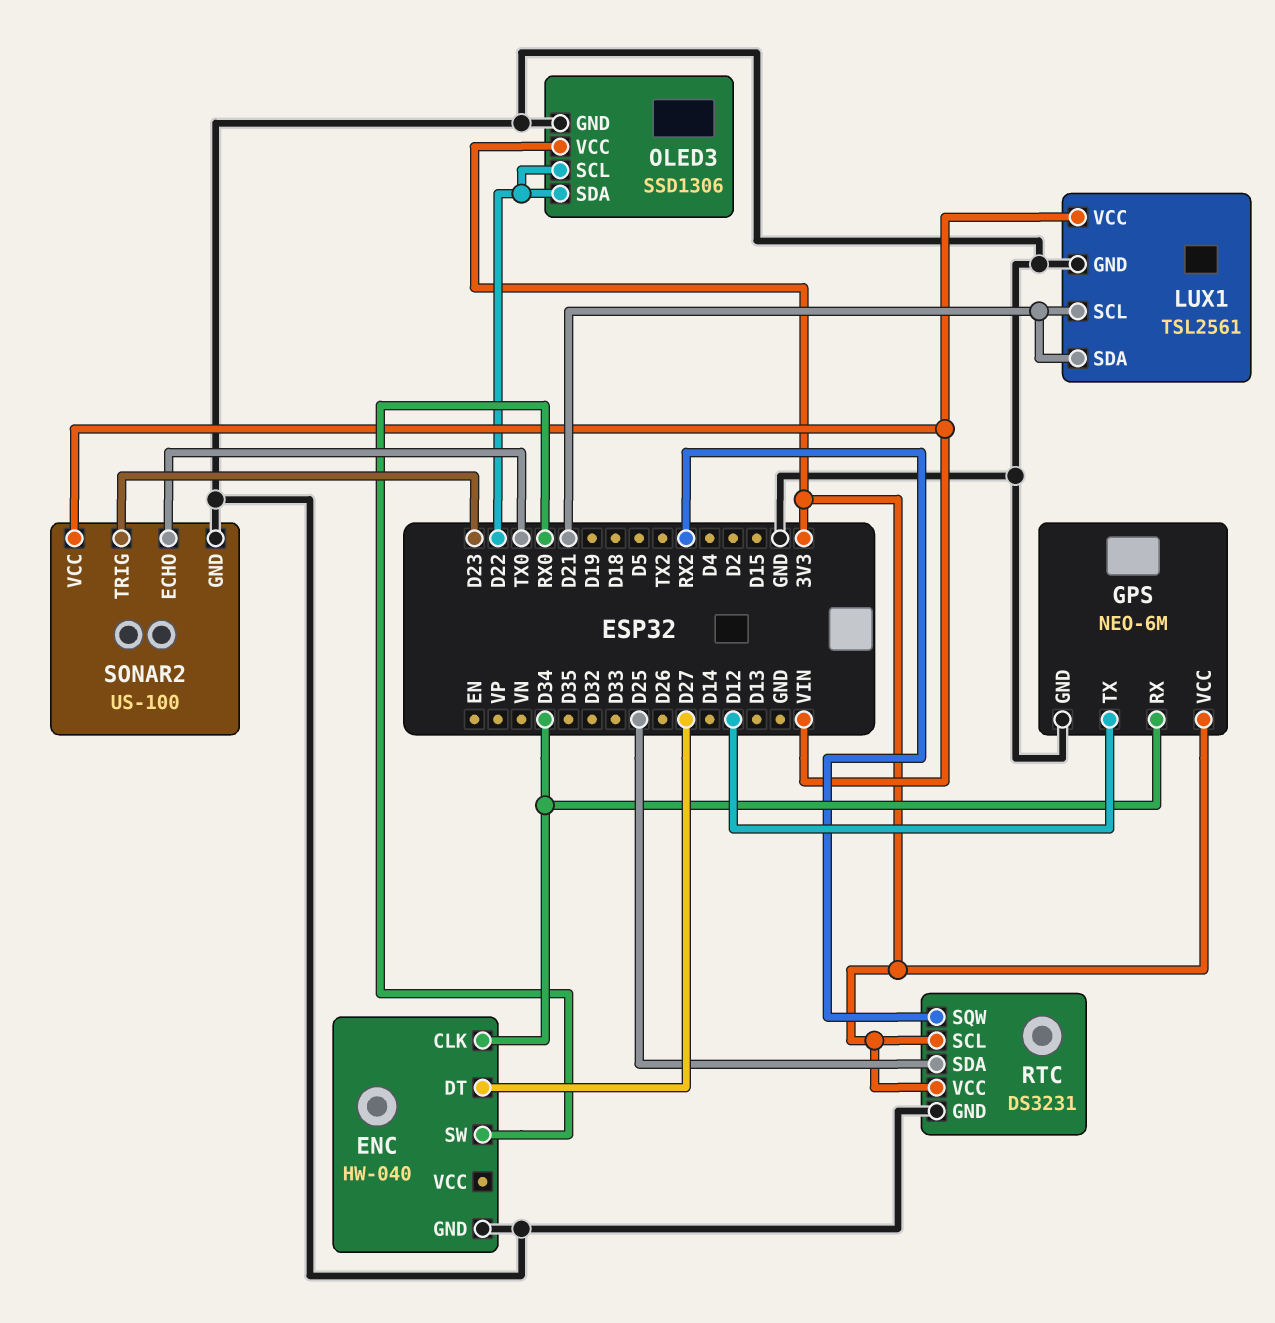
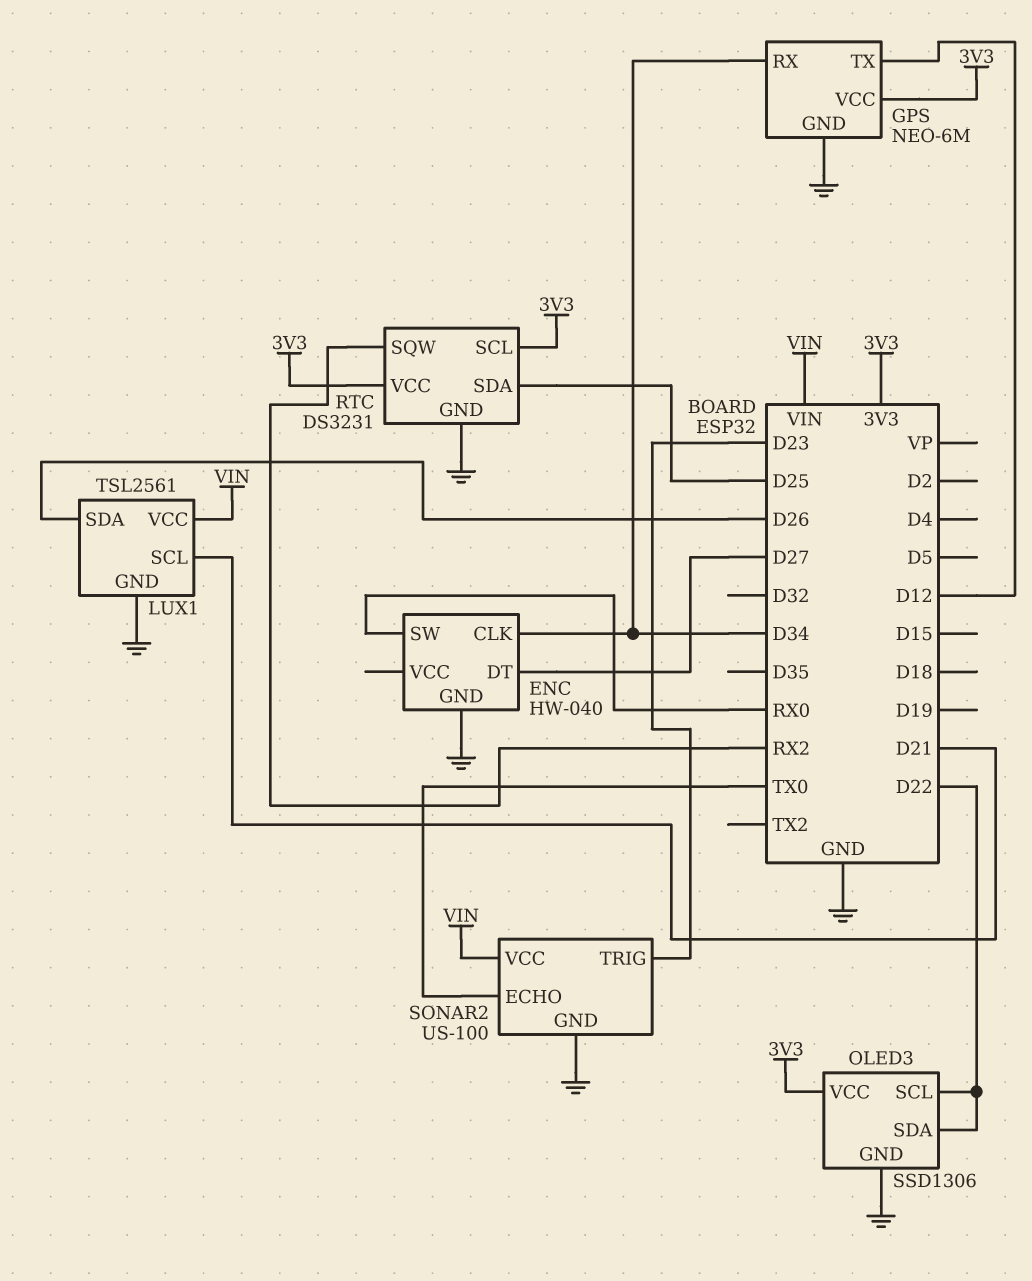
LUX1 pin SDA: D21 -> D26

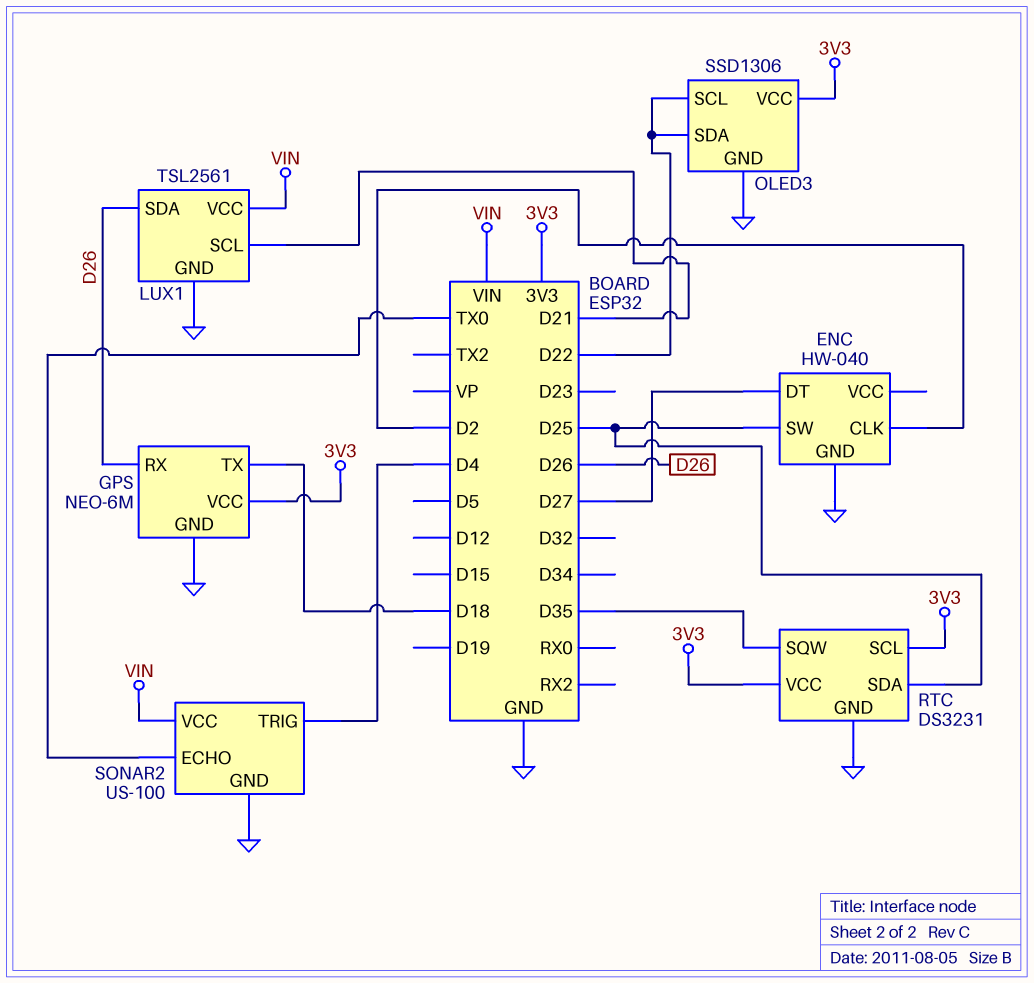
ENC pin CLK: D34 -> D2
ENC pin SW: RX0 -> D25
GPS pin RX: D34 -> D26
GPS pin TX: D12 -> D18
RTC pin SQW: RX2 -> D35
SONAR2 pin TRIG: D23 -> D4

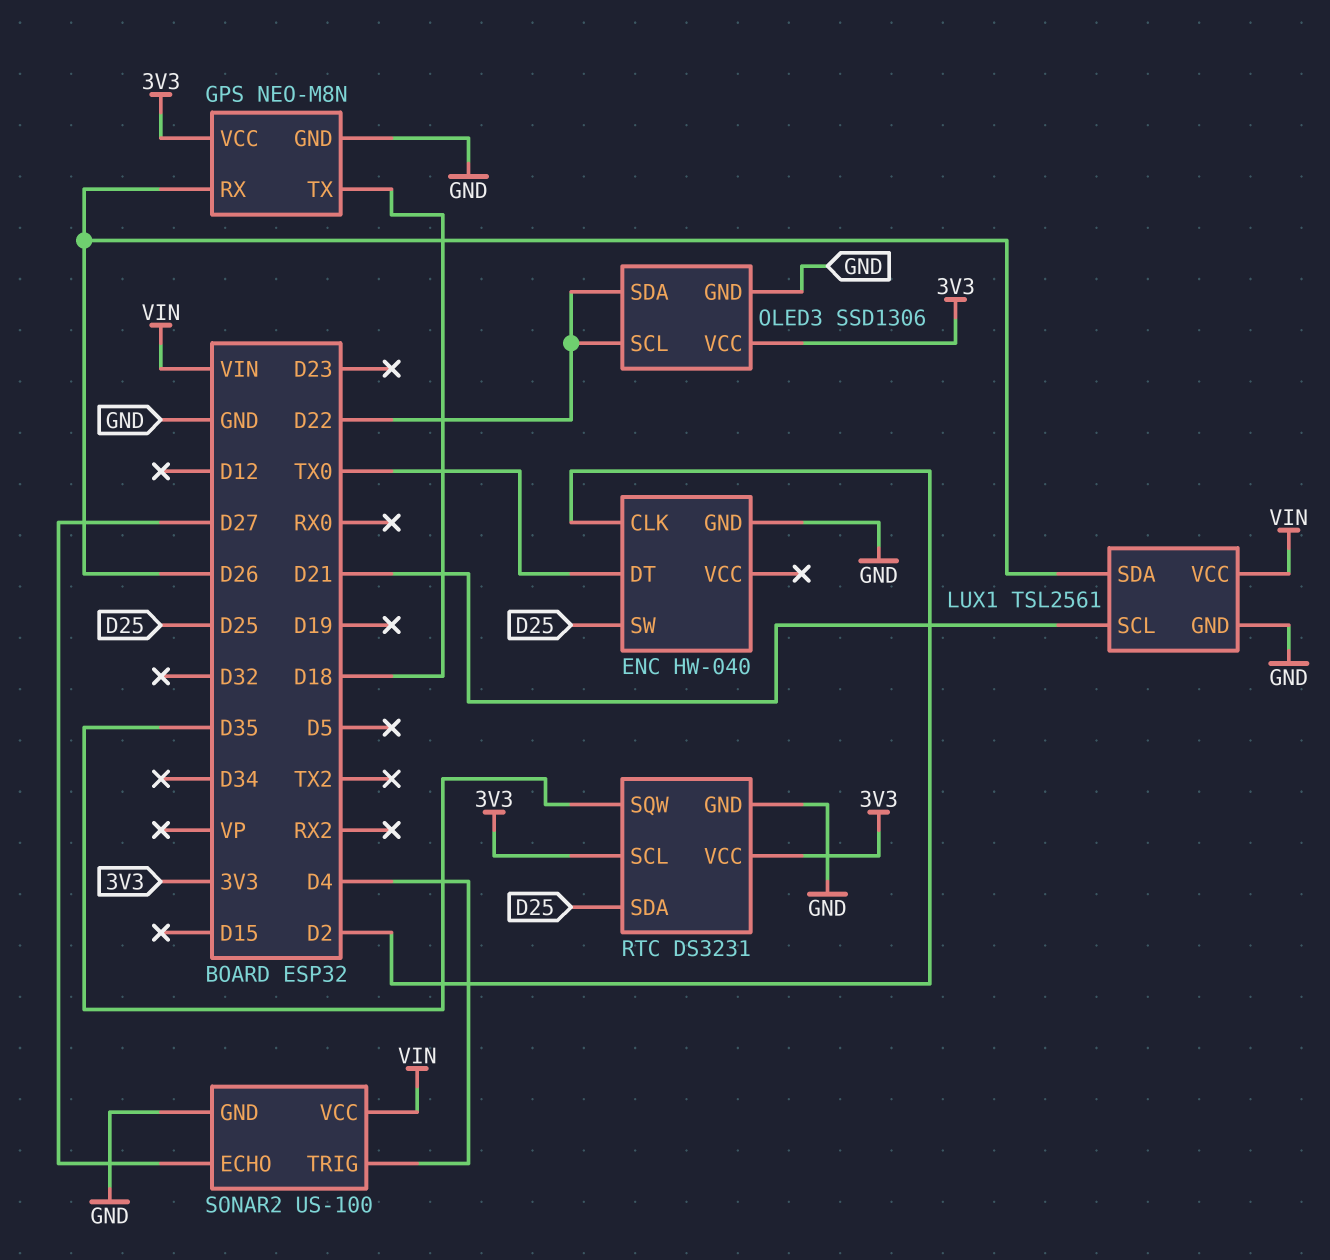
ENC pin DT: D27 -> TX0
GPS: NEO-6M -> NEO-M8N
SONAR2 pin ECHO: TX0 -> D27

